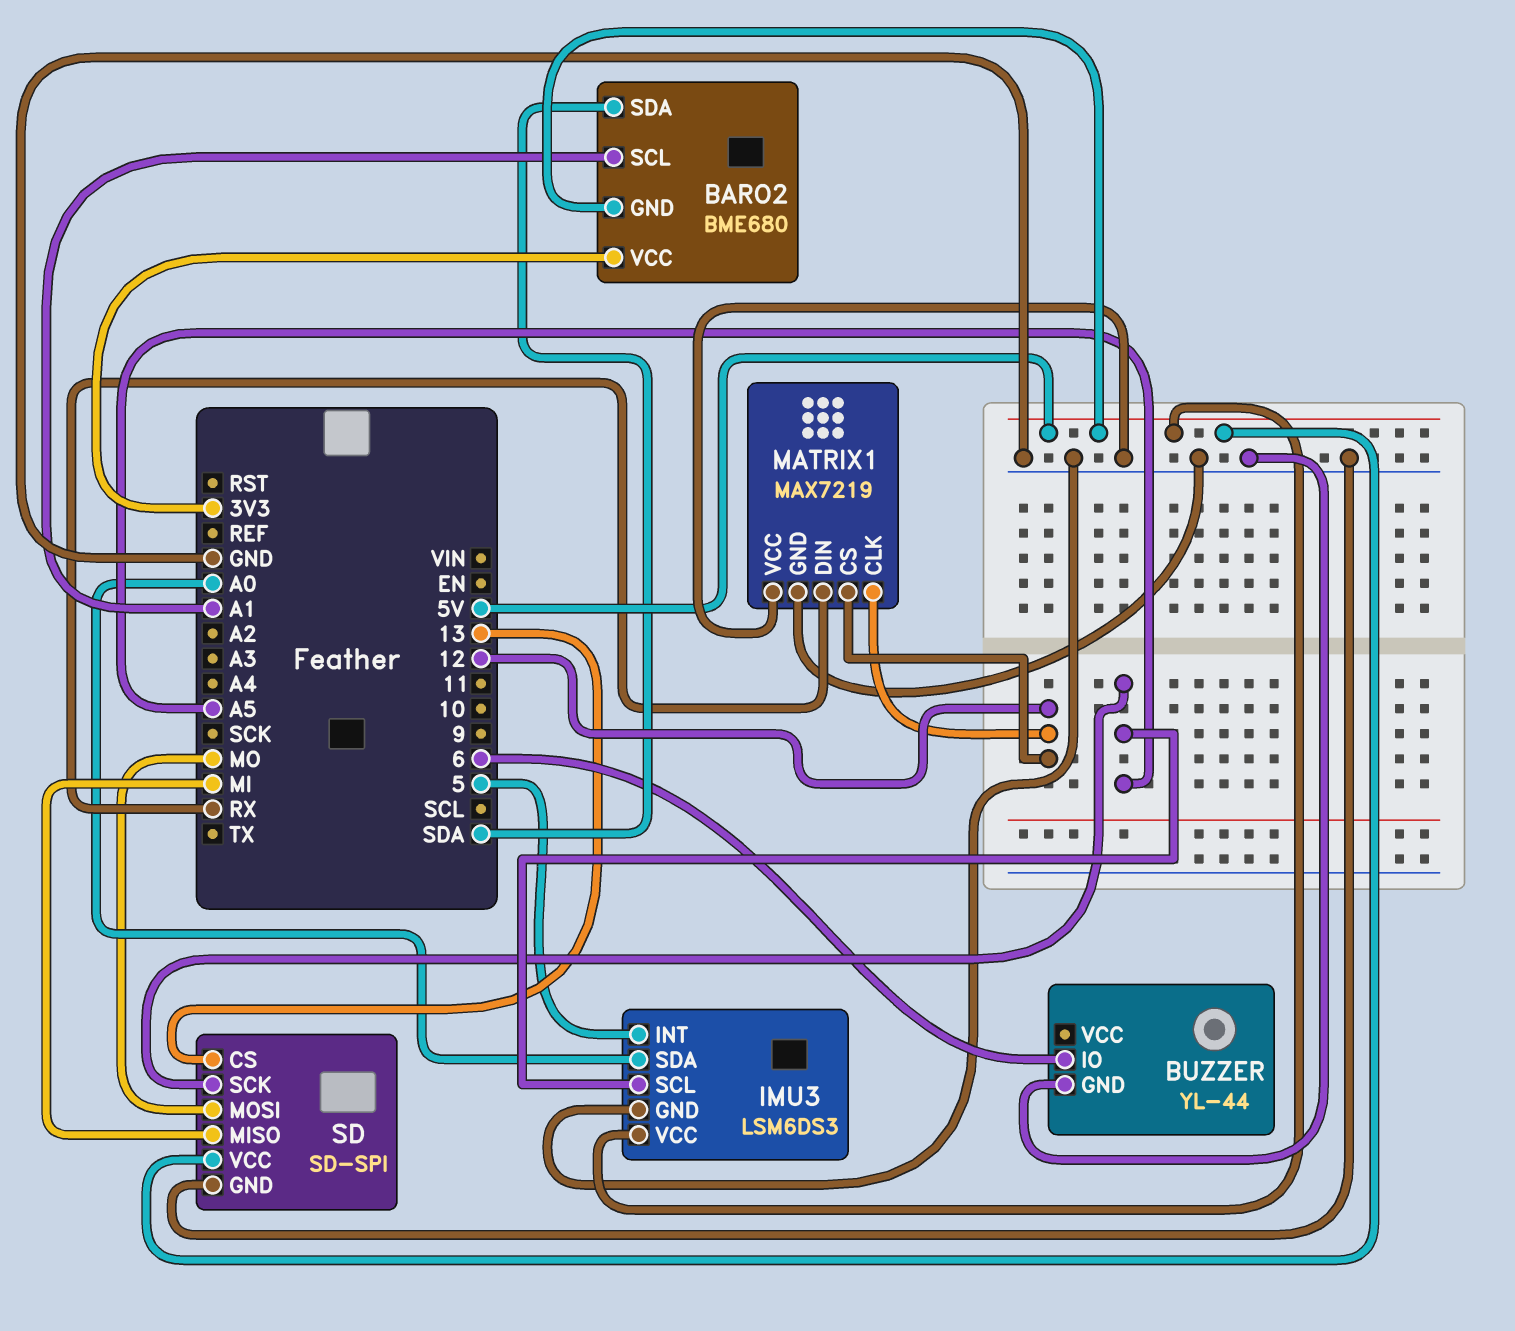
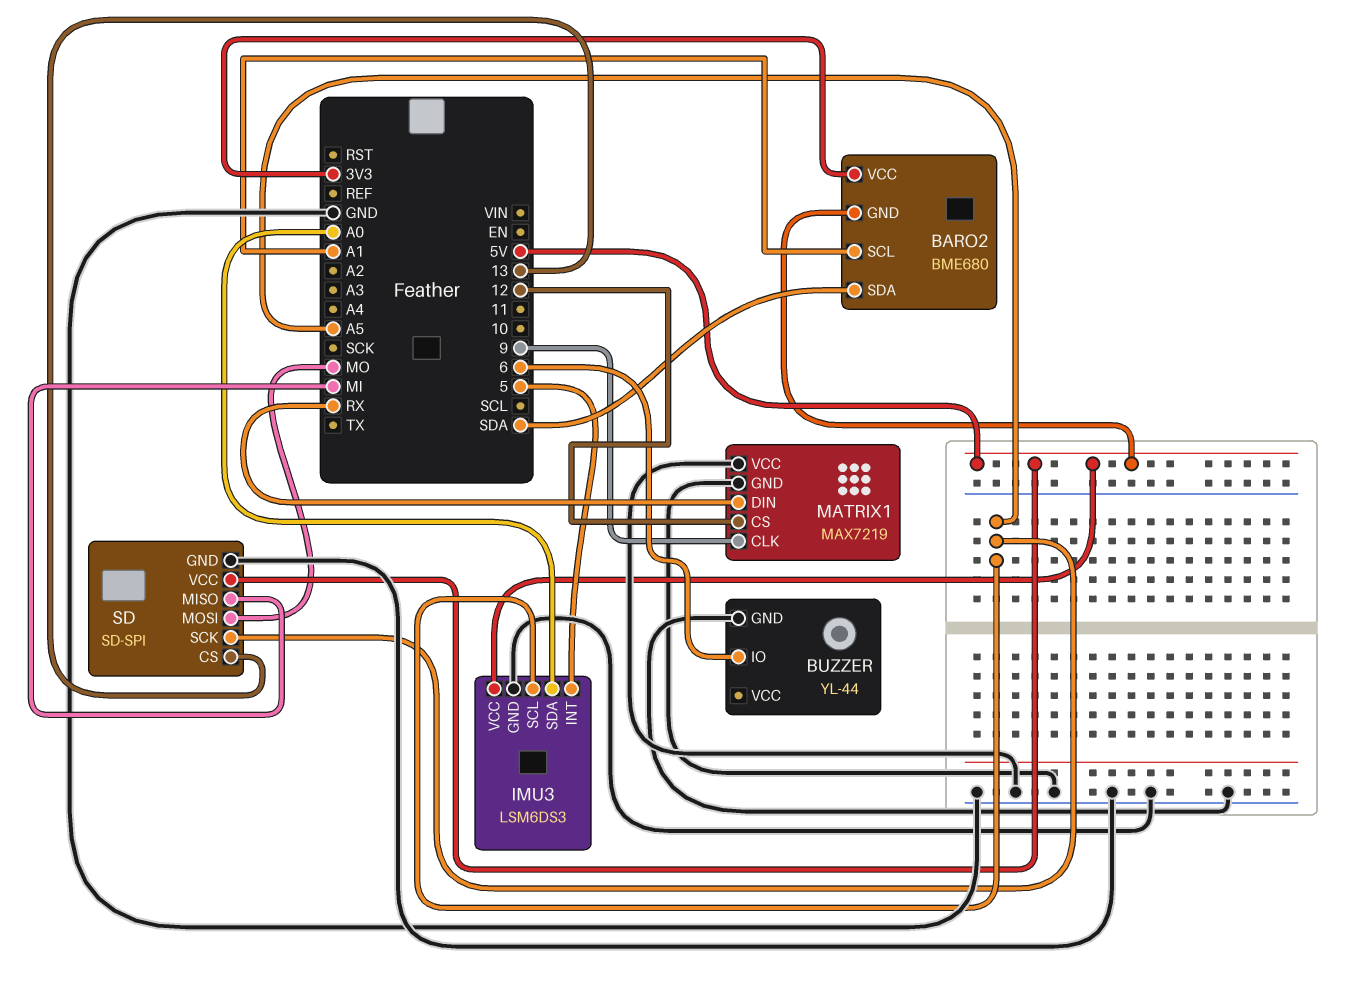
MATRIX1 pin CLK: 12 -> 9

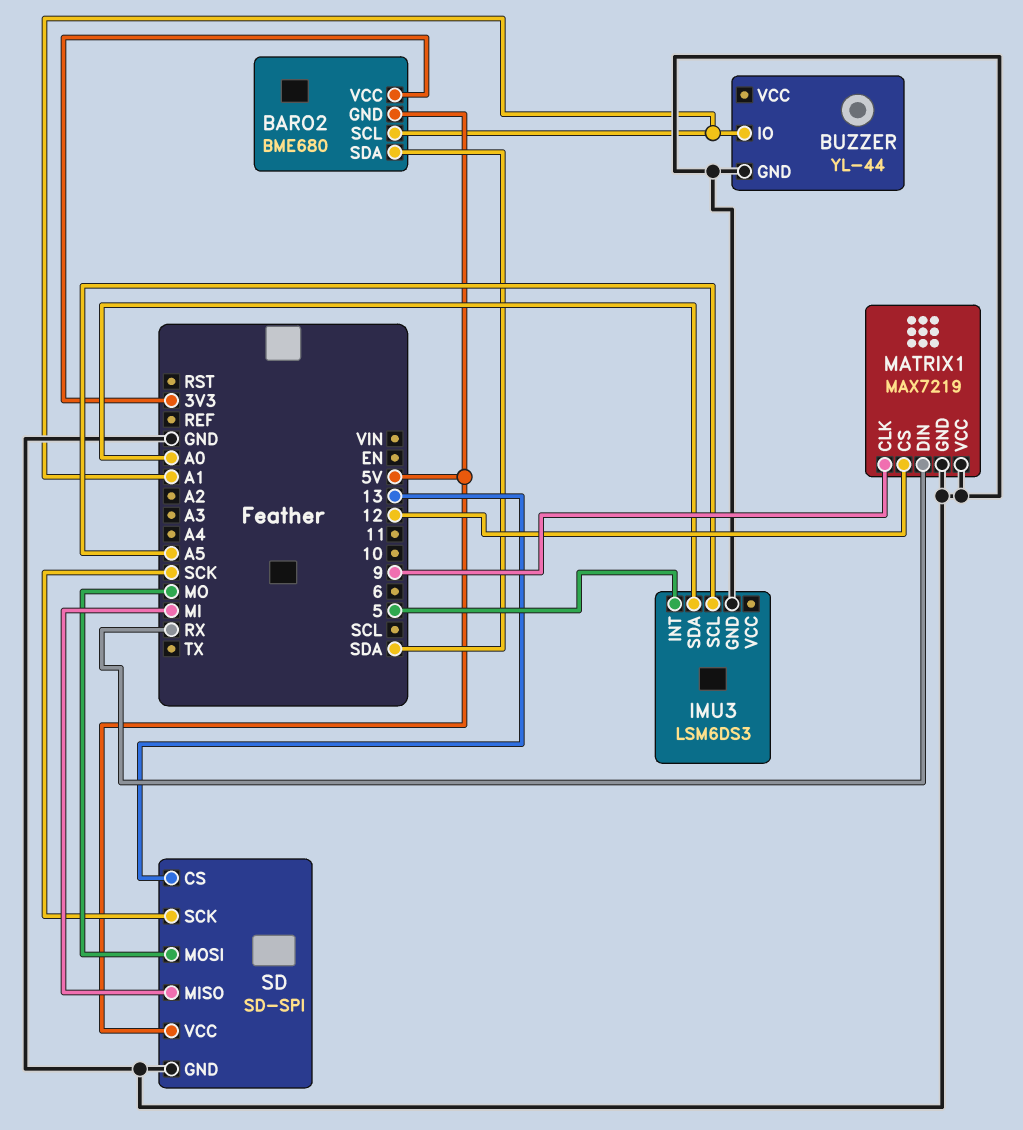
BUZZER pin IO: 6 -> A1
IMU3 pin VCC: 5V -> none
SD pin SCK: A5 -> SCK

